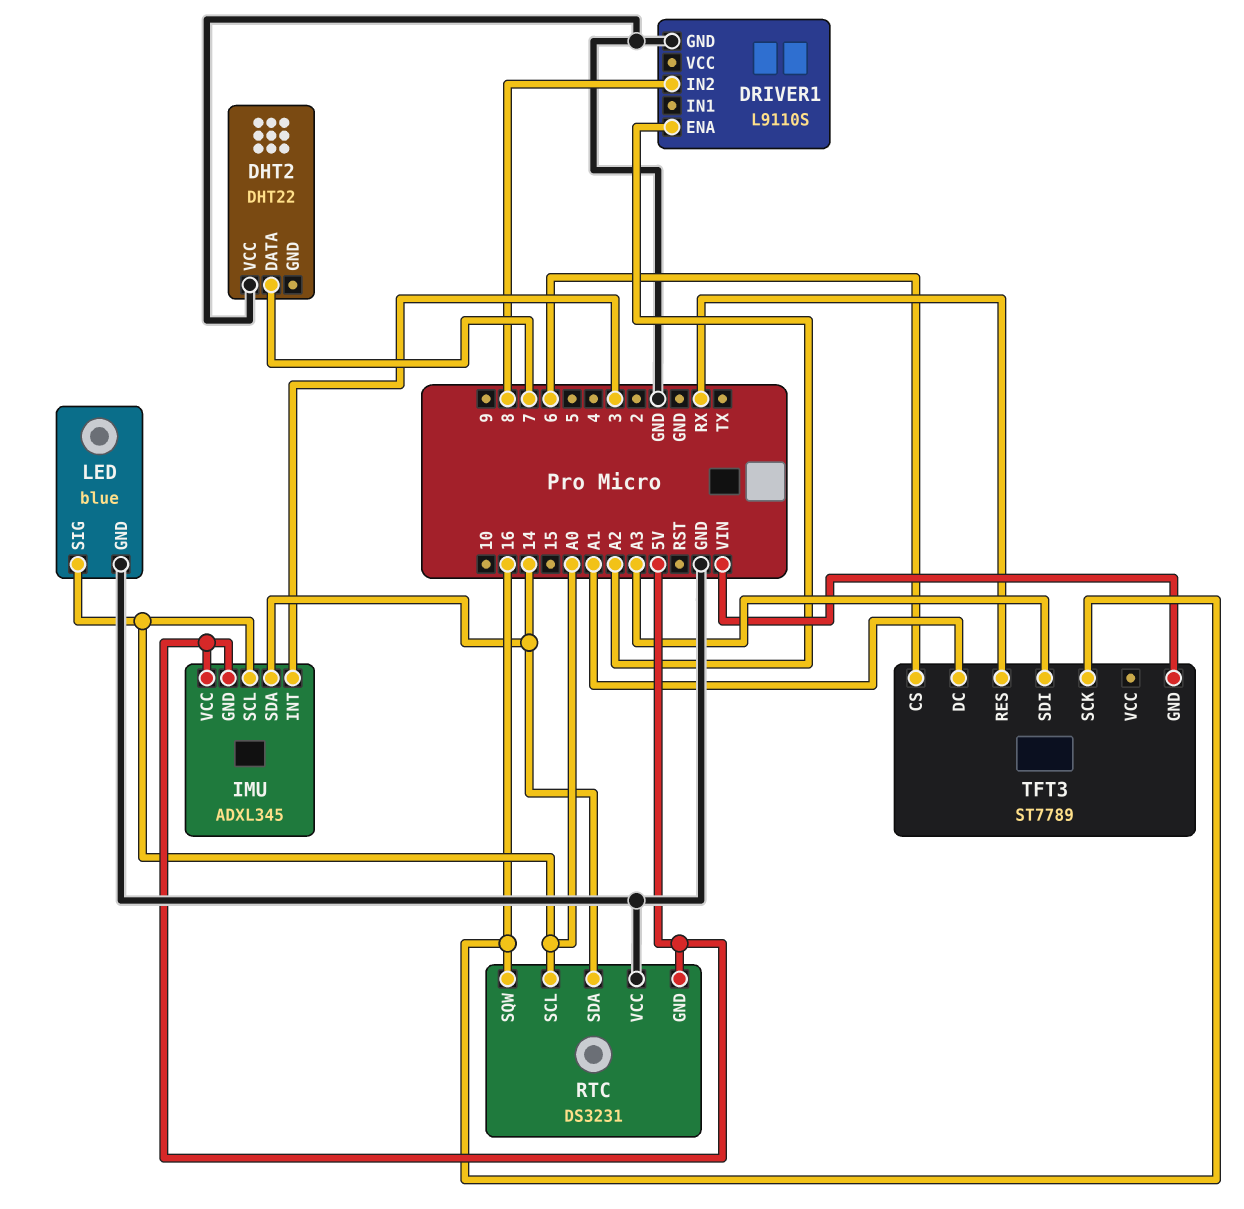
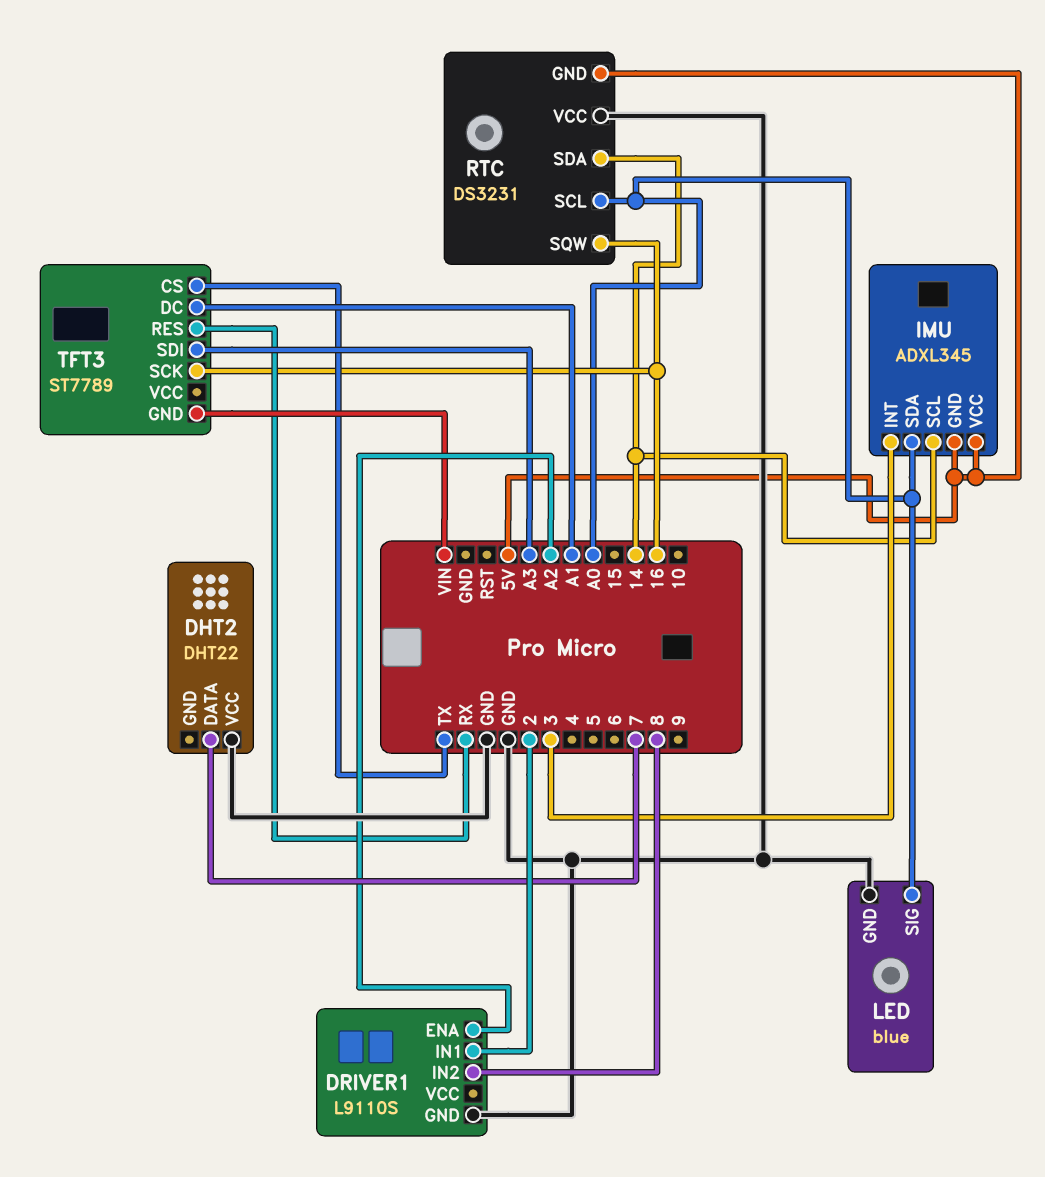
DRIVER1 pin IN1: none -> 2
IMU pin SCL: A0 -> 14
IMU pin SDA: 14 -> A0
TFT3 pin CS: 6 -> TX

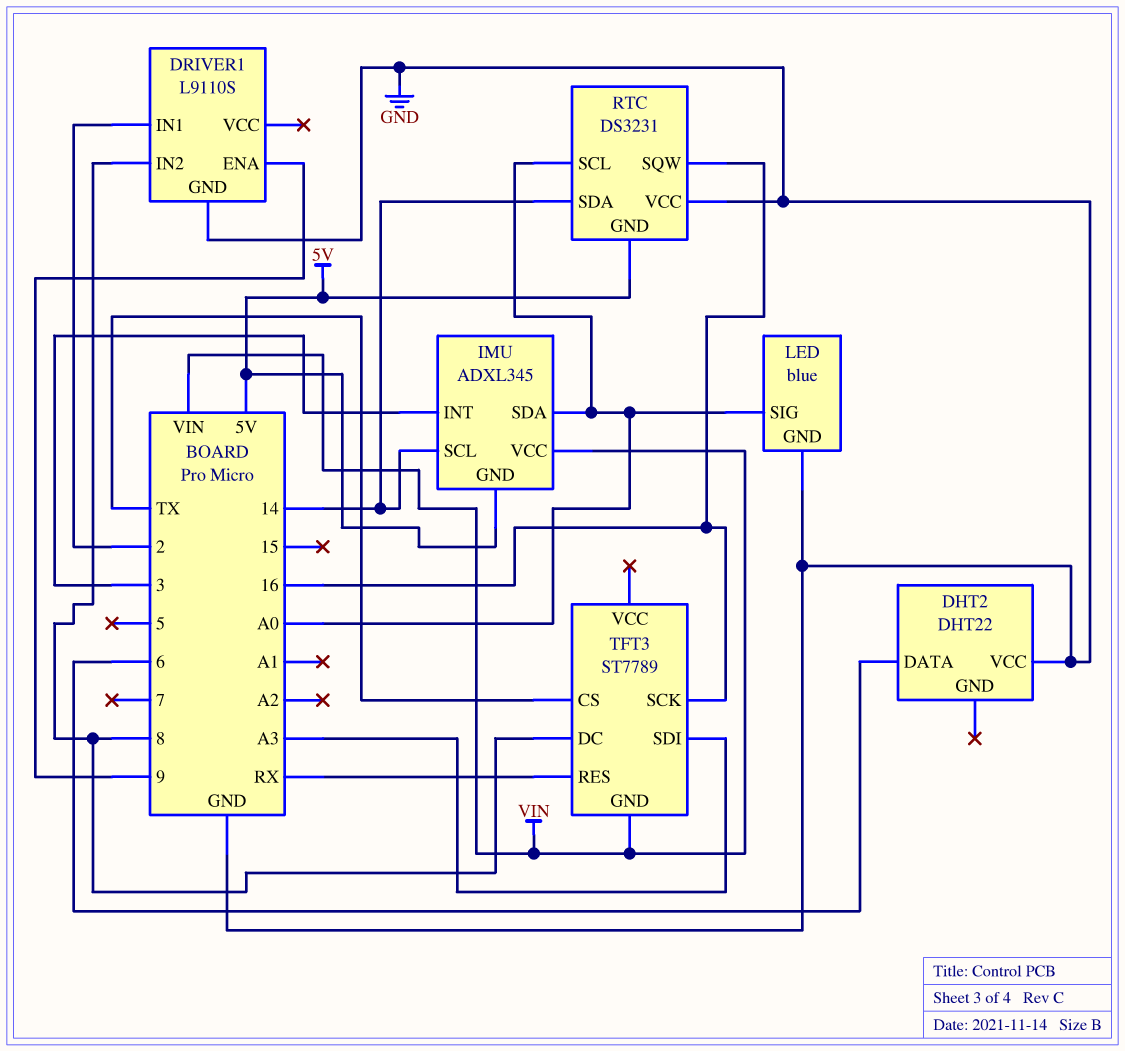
DHT2 pin DATA: 7 -> 6
DRIVER1 pin ENA: A2 -> 9
IMU pin VCC: 5V -> VIN
TFT3 pin DC: A1 -> 8

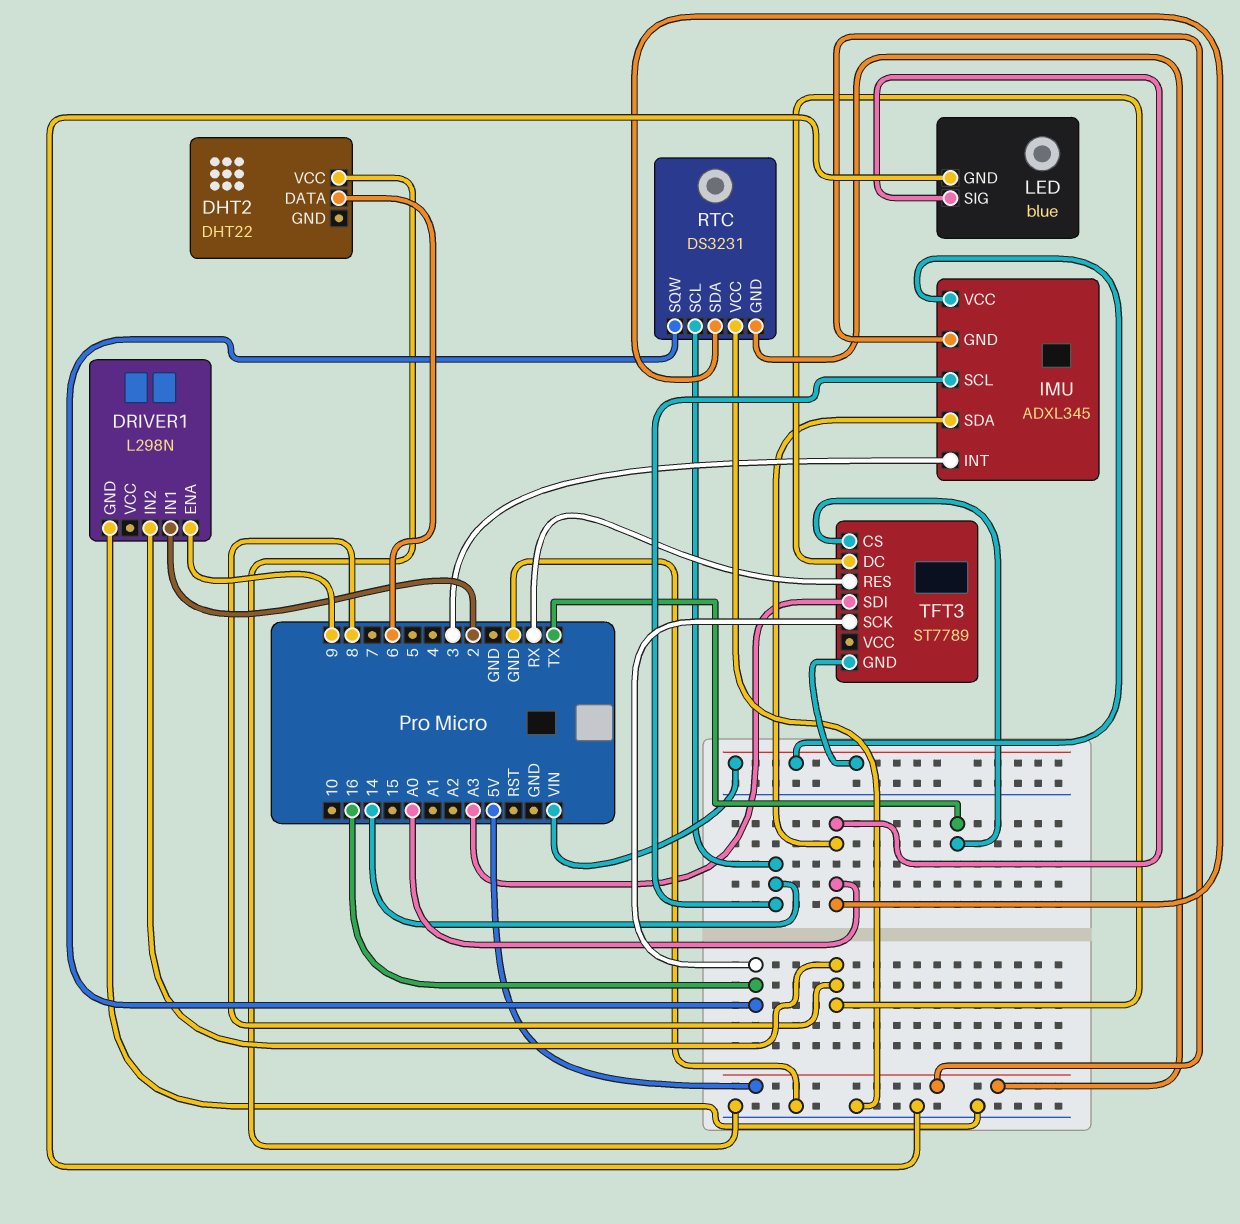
DRIVER1: L9110S -> L298N
RTC pin SCL: A0 -> 14
RTC pin SDA: 14 -> A0

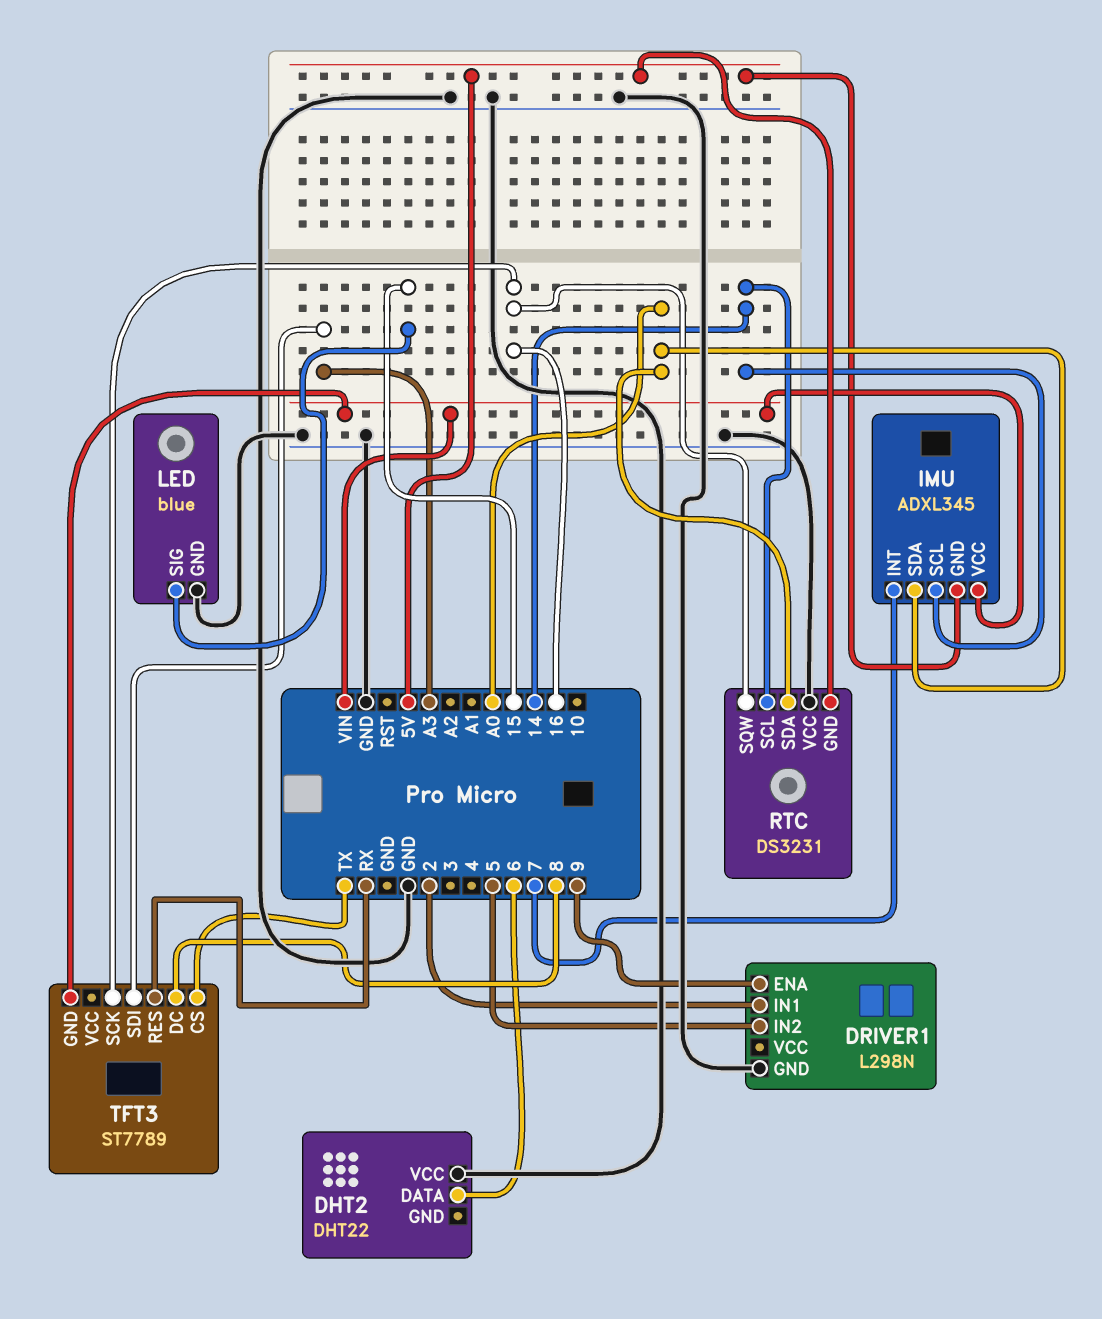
DRIVER1 pin IN2: 8 -> 5
IMU pin INT: 3 -> 7
LED pin SIG: A0 -> 15

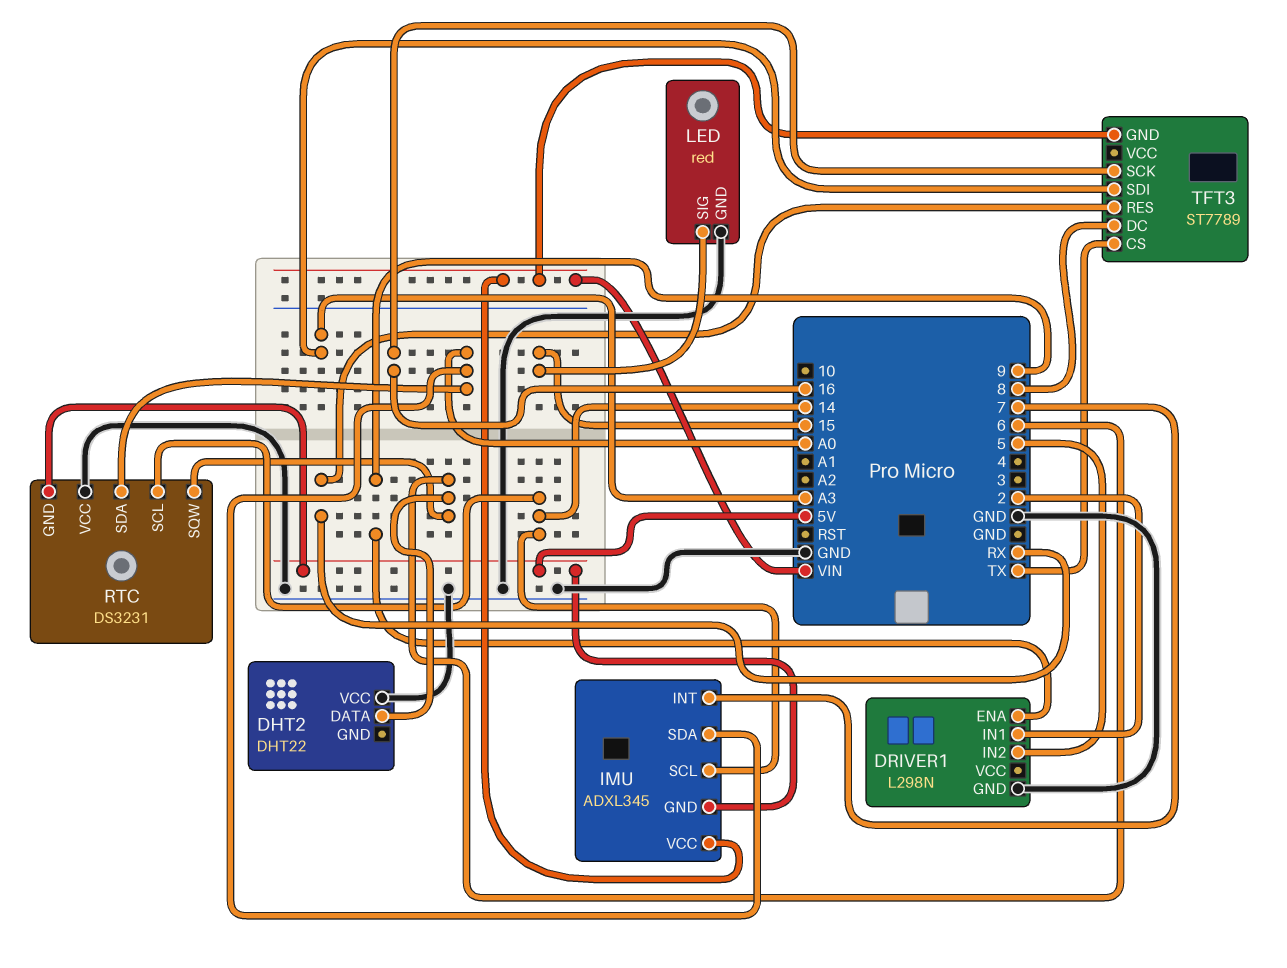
LED: blue -> red
RTC pin SQW: 16 -> 6

